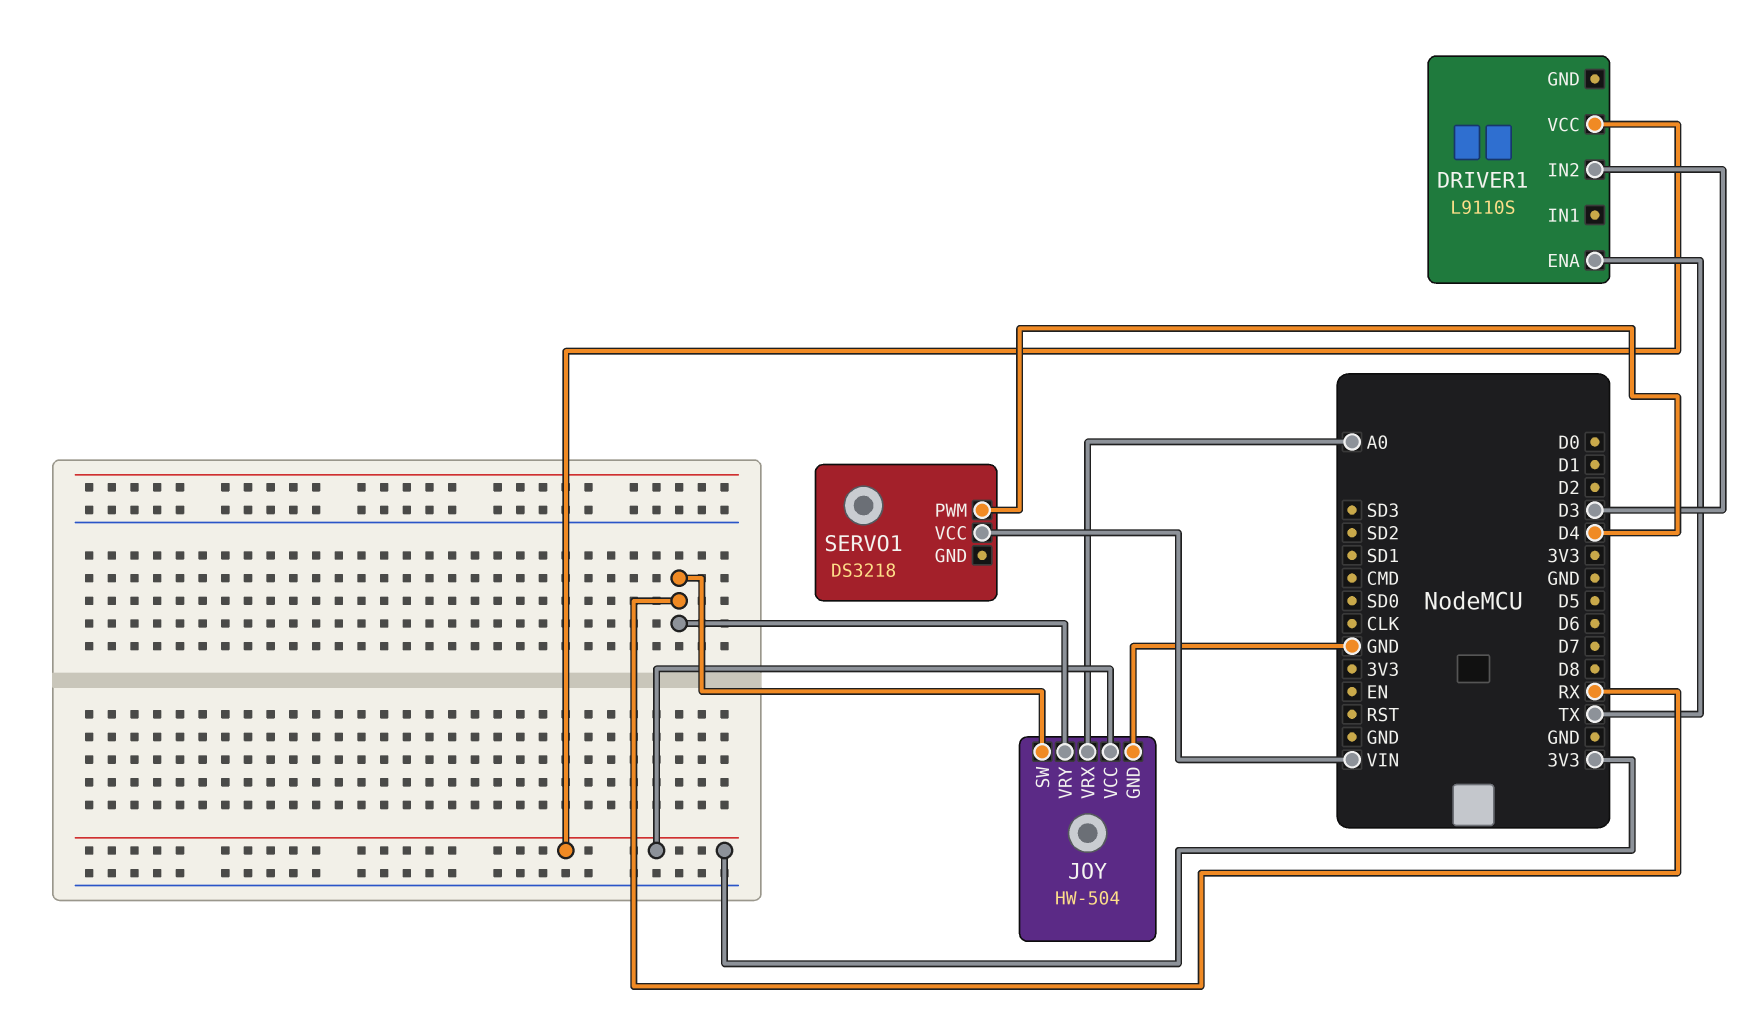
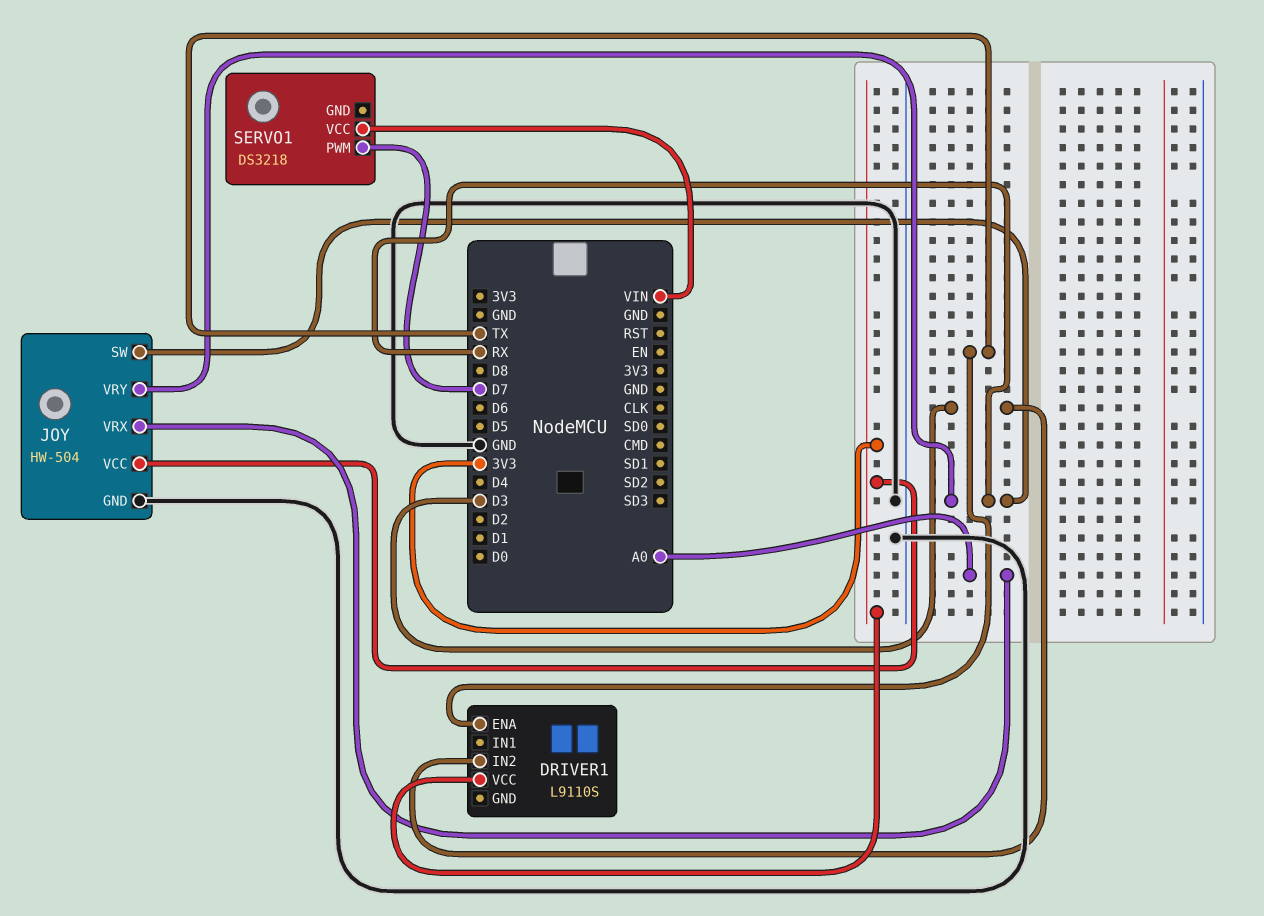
SERVO1 pin PWM: D4 -> D7

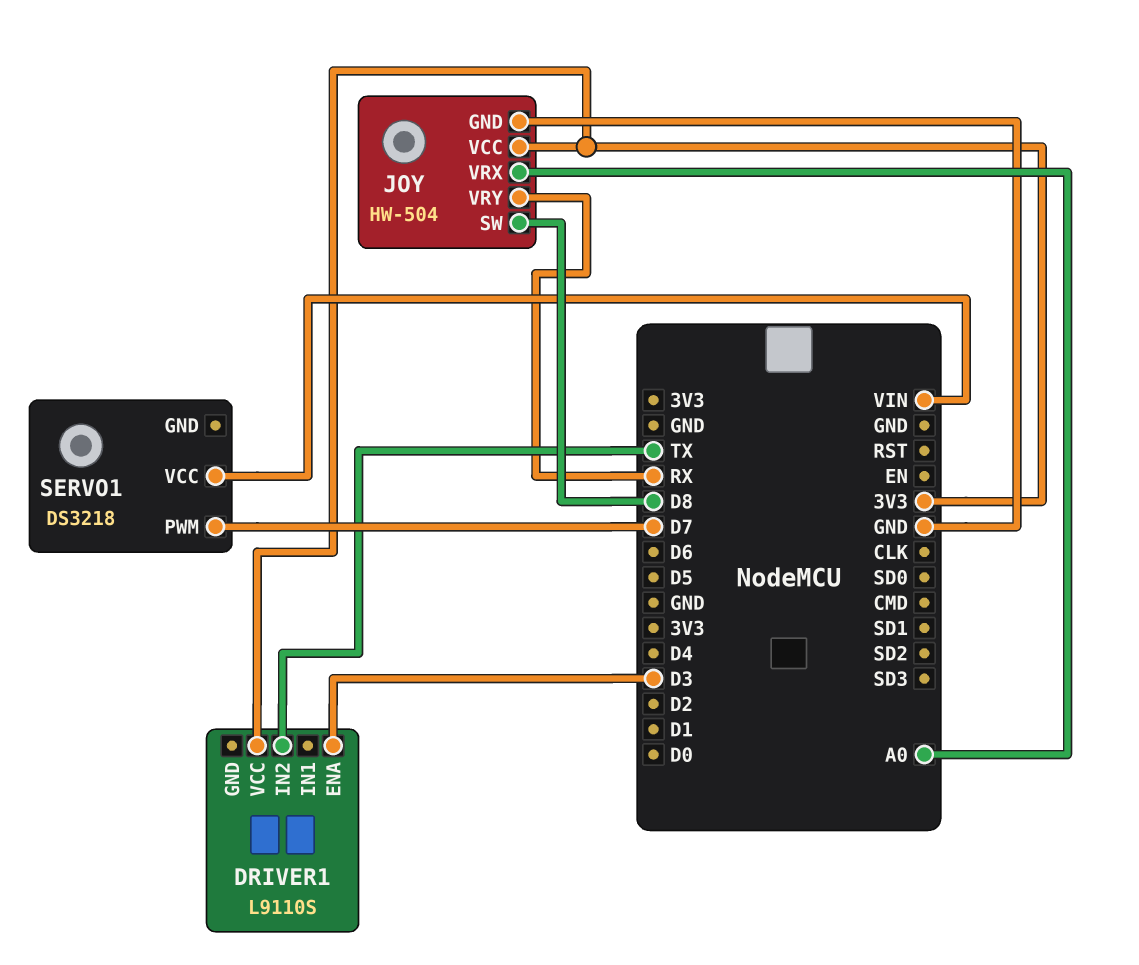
DRIVER1 pin ENA: TX -> D3
DRIVER1 pin IN2: D3 -> TX
JOY pin SW: RX -> D8

